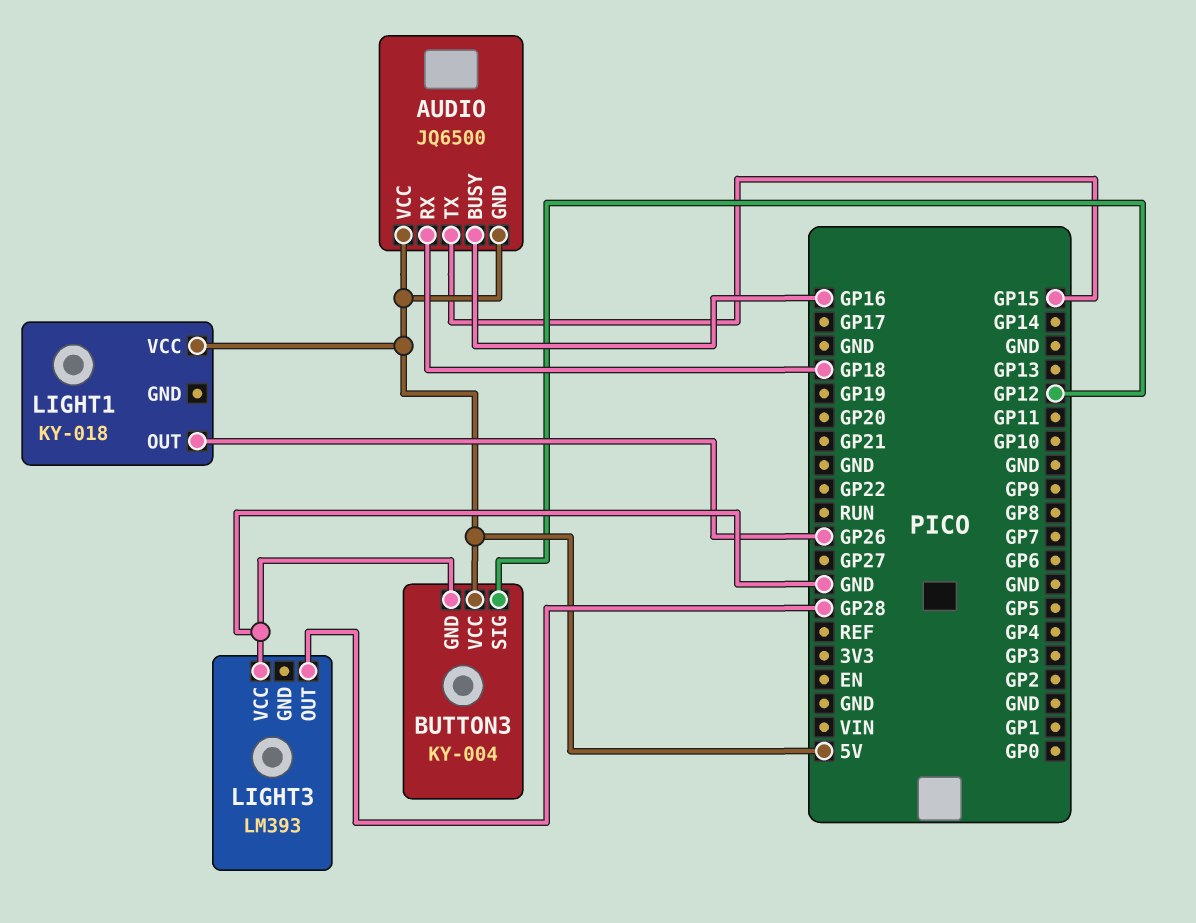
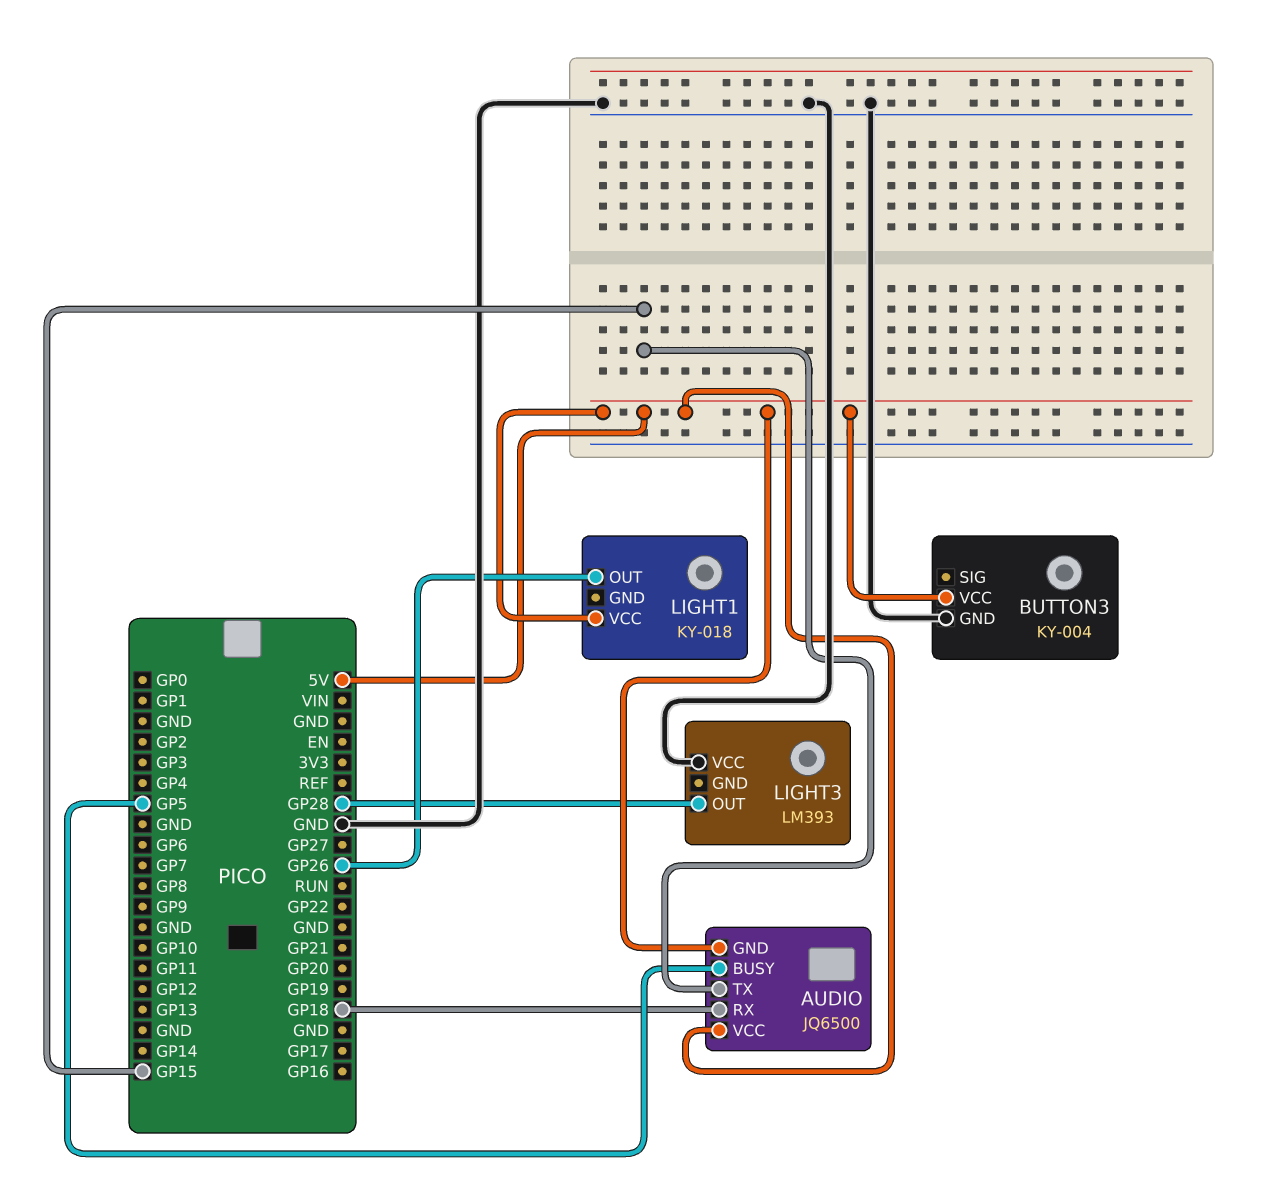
AUDIO pin BUSY: GP16 -> GP5
BUTTON3 pin SIG: GP12 -> none

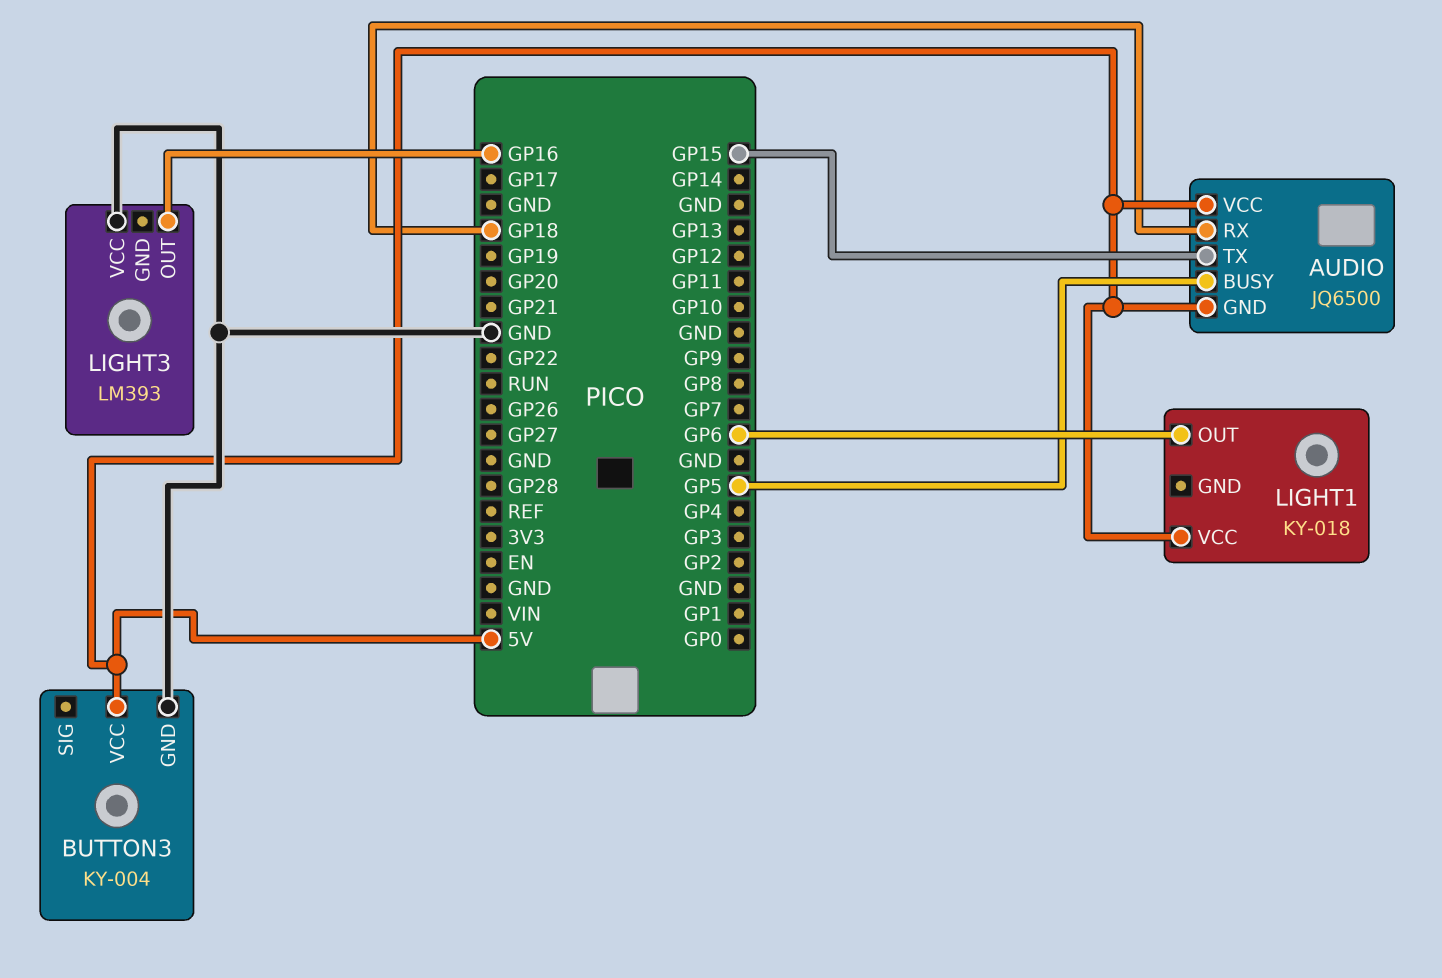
LIGHT1 pin OUT: GP26 -> GP6
LIGHT3 pin OUT: GP28 -> GP16

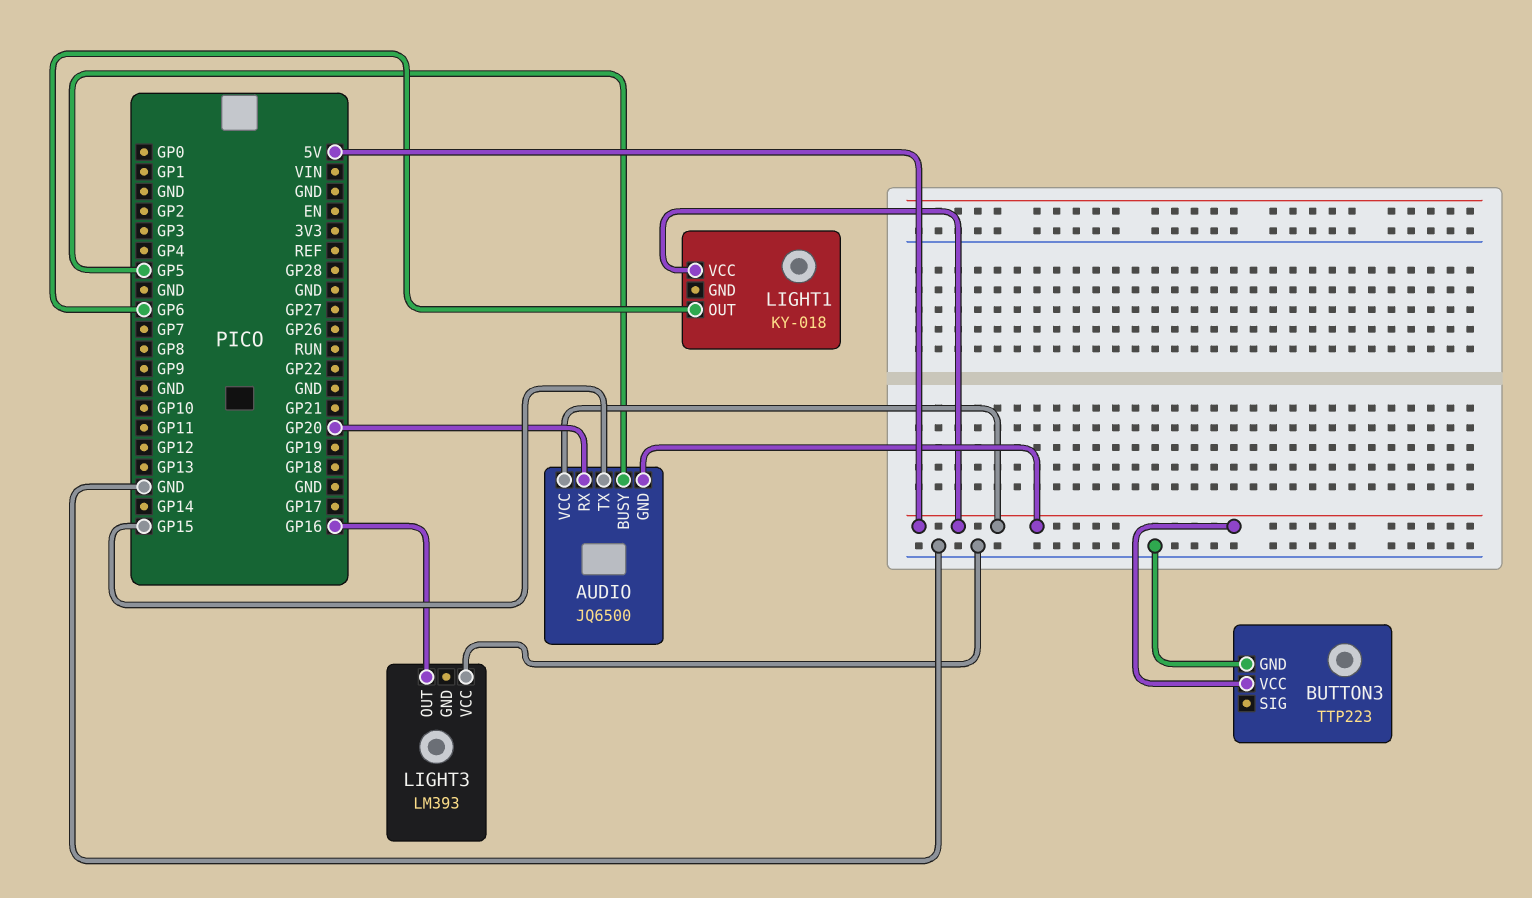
AUDIO pin RX: GP18 -> GP20
BUTTON3: KY-004 -> TTP223

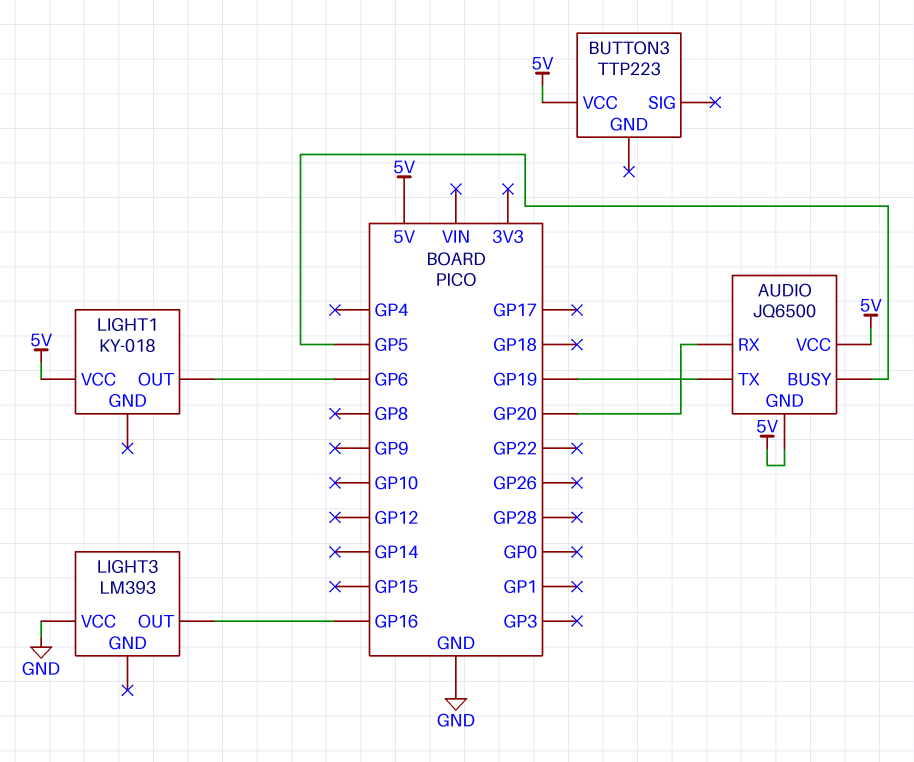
AUDIO pin TX: GP15 -> GP19
BUTTON3 pin GND: GND -> none

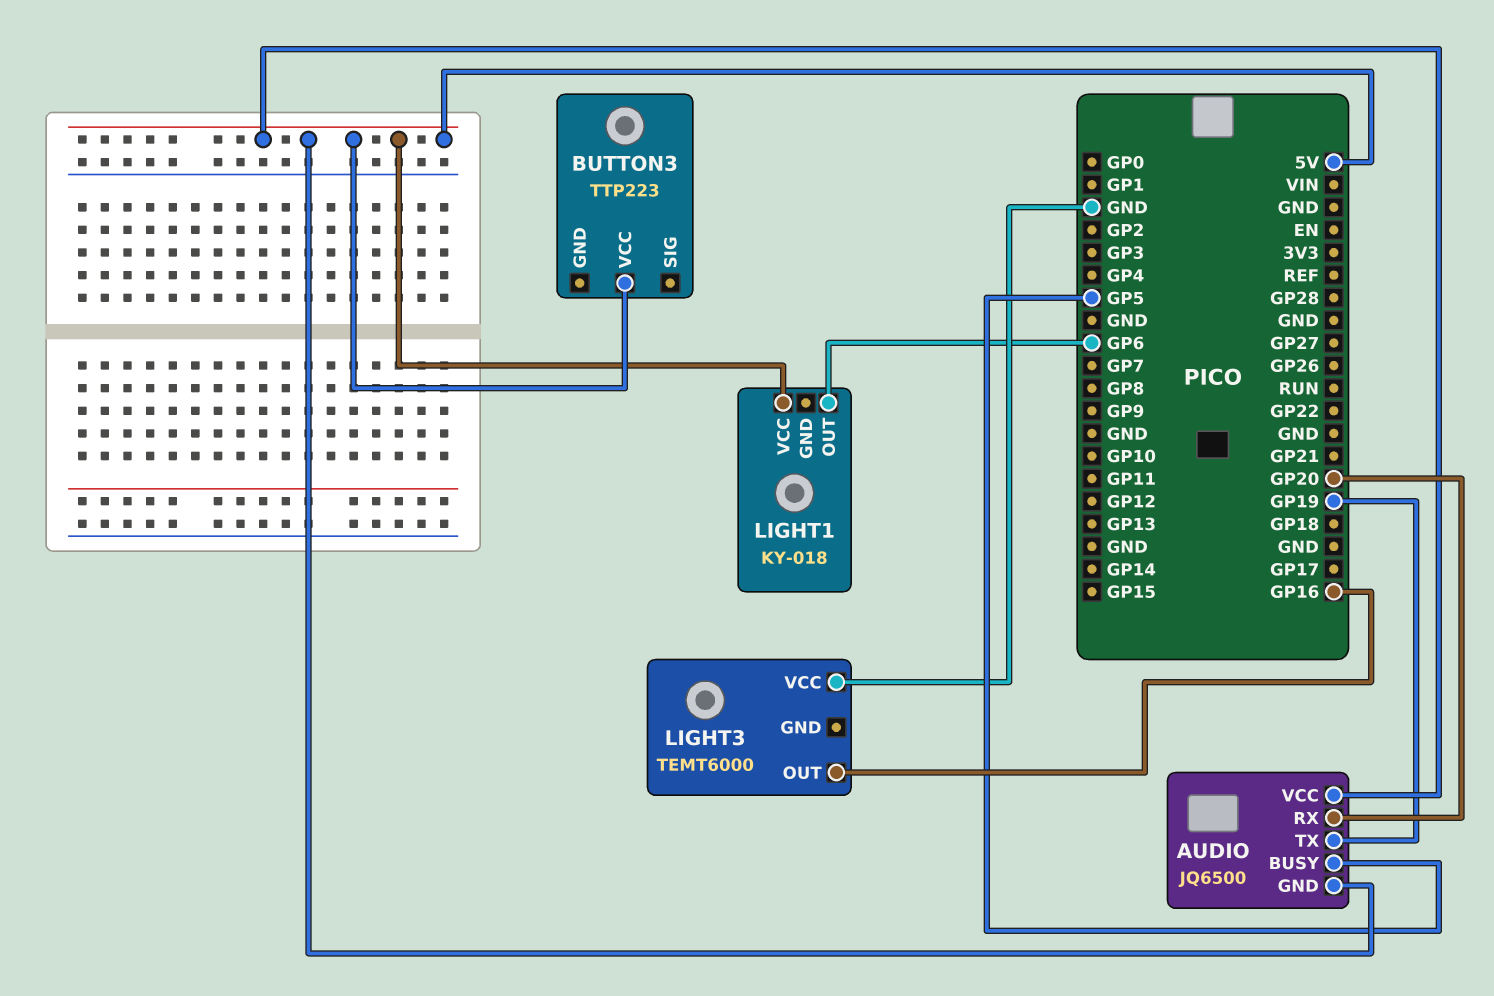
LIGHT3: LM393 -> TEMT6000

